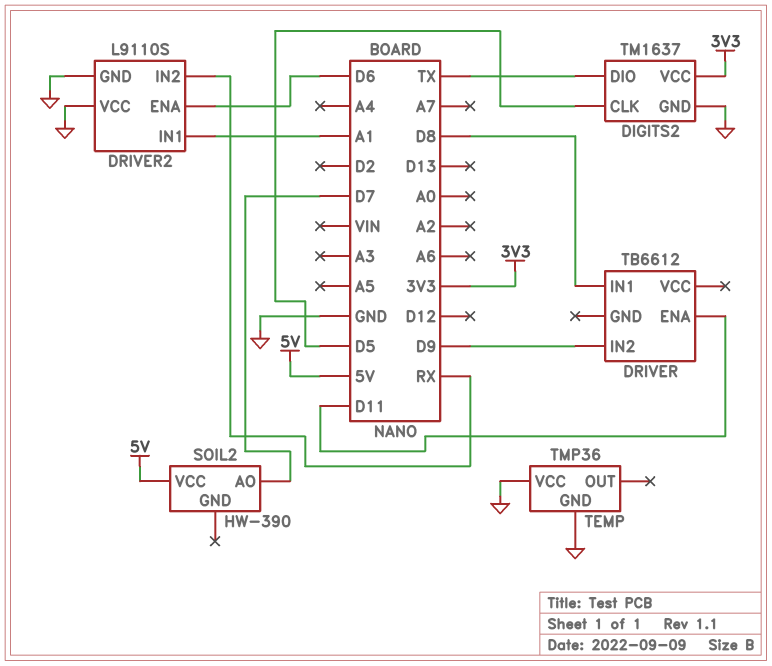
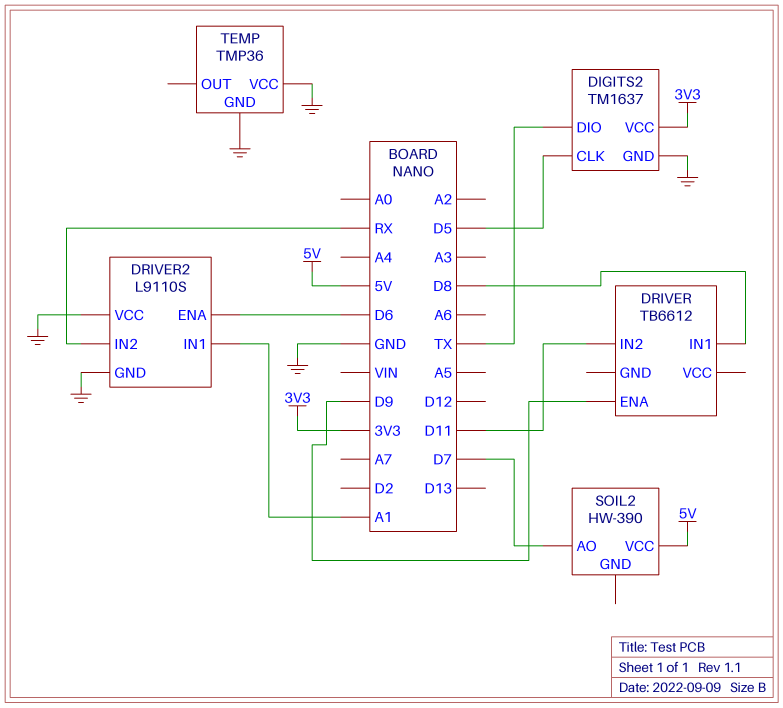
DRIVER pin ENA: D11 -> D9
DRIVER pin IN2: D9 -> D11

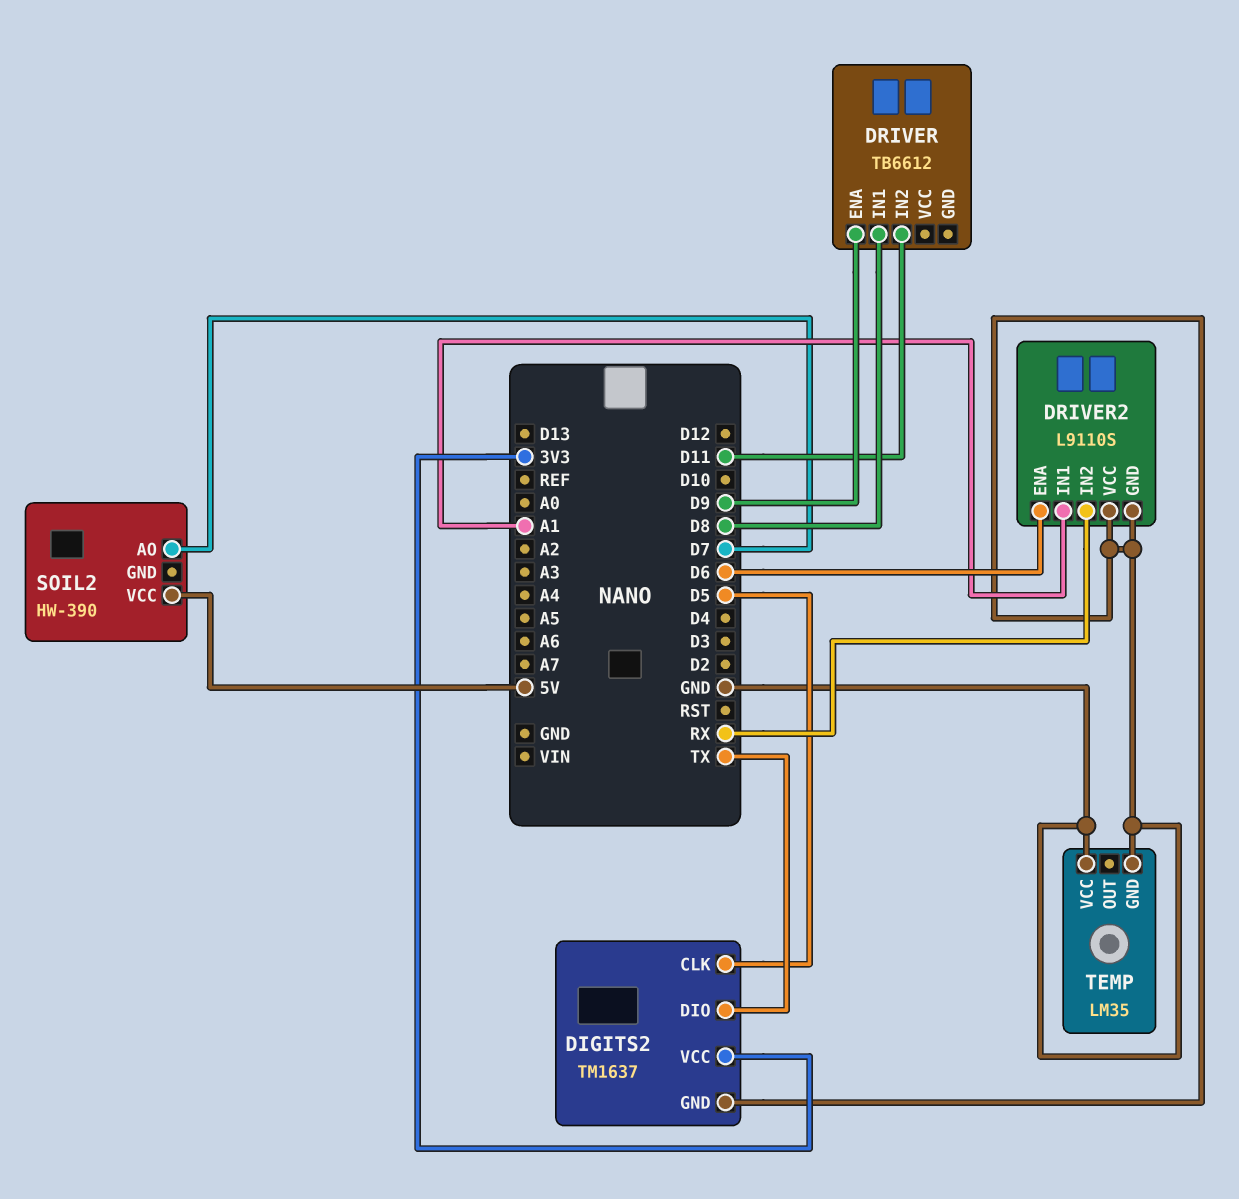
TEMP: TMP36 -> LM35

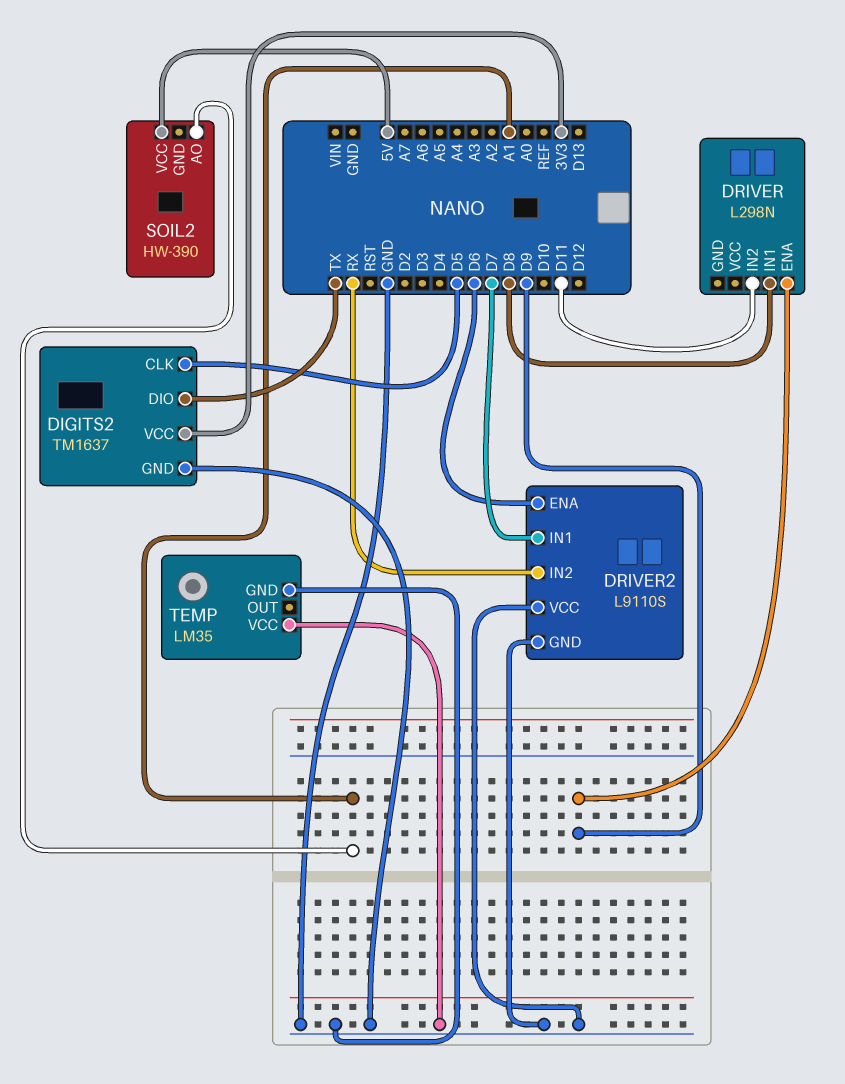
DRIVER: TB6612 -> L298N
DRIVER2 pin IN1: A1 -> D7
SOIL2 pin AO: D7 -> A1

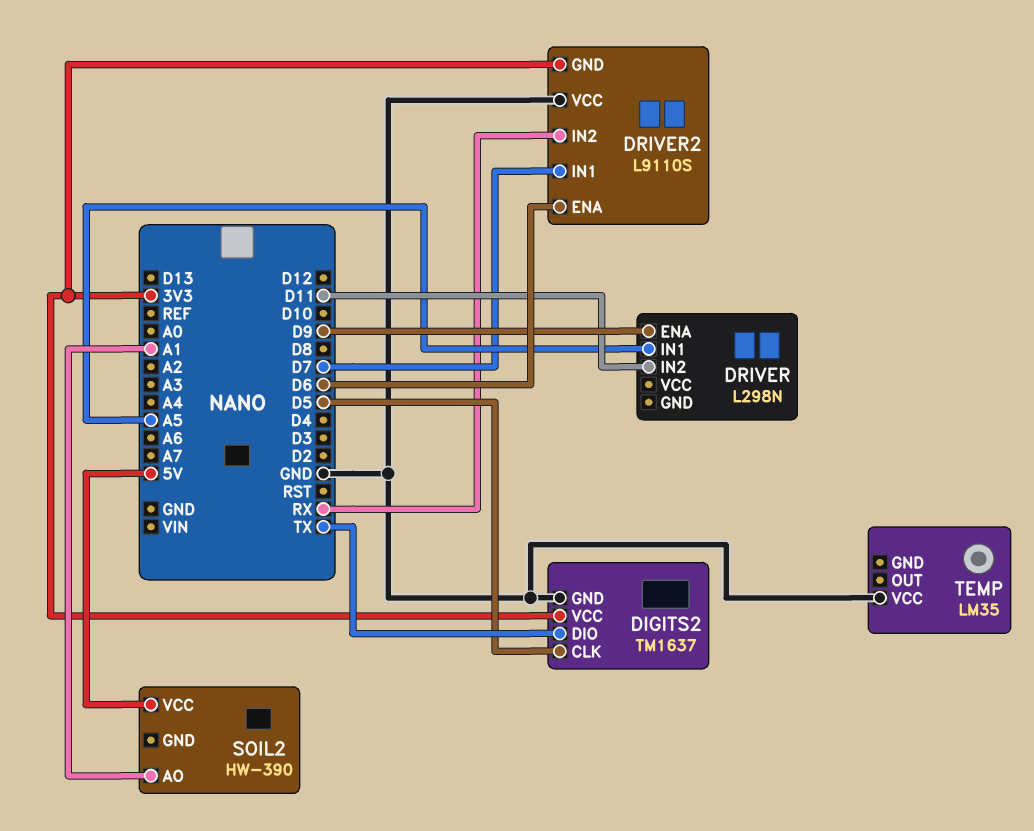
DRIVER pin IN1: D8 -> A5
DRIVER2 pin GND: GND -> 3V3
TEMP pin GND: GND -> none

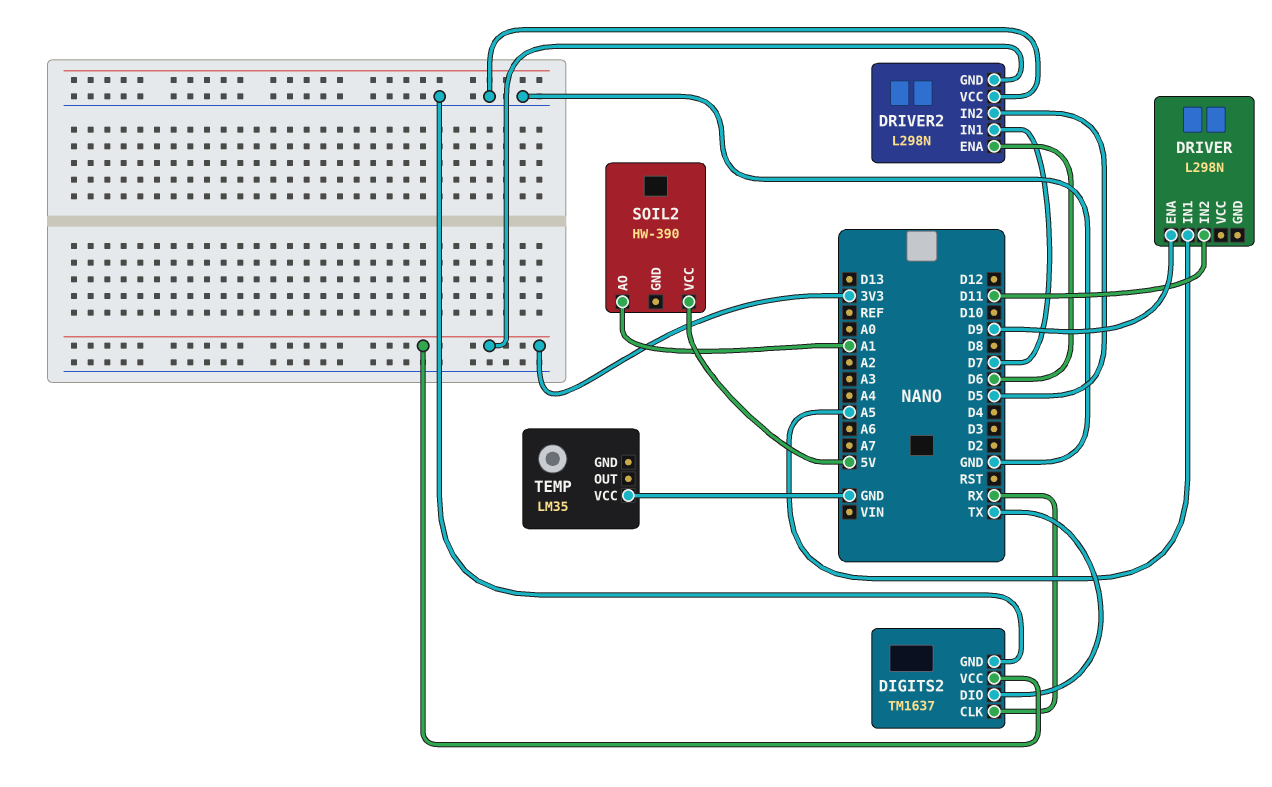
DIGITS2 pin CLK: D5 -> RX
DRIVER2: L9110S -> L298N
DRIVER2 pin IN2: RX -> D5

